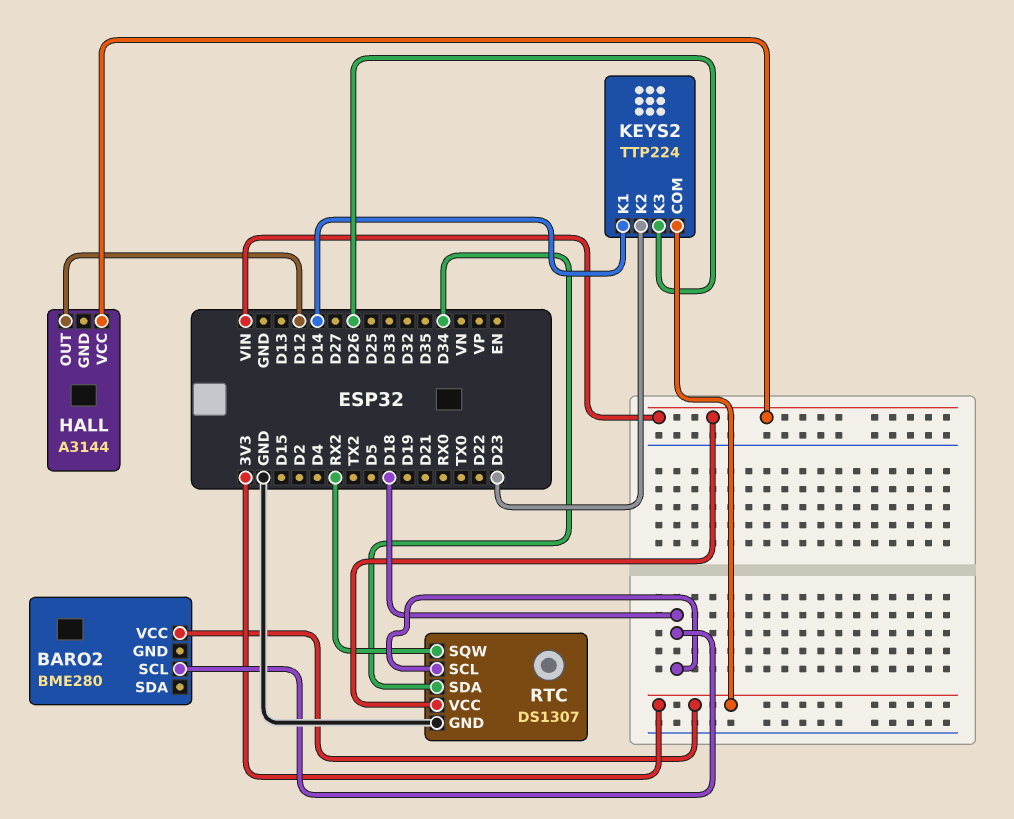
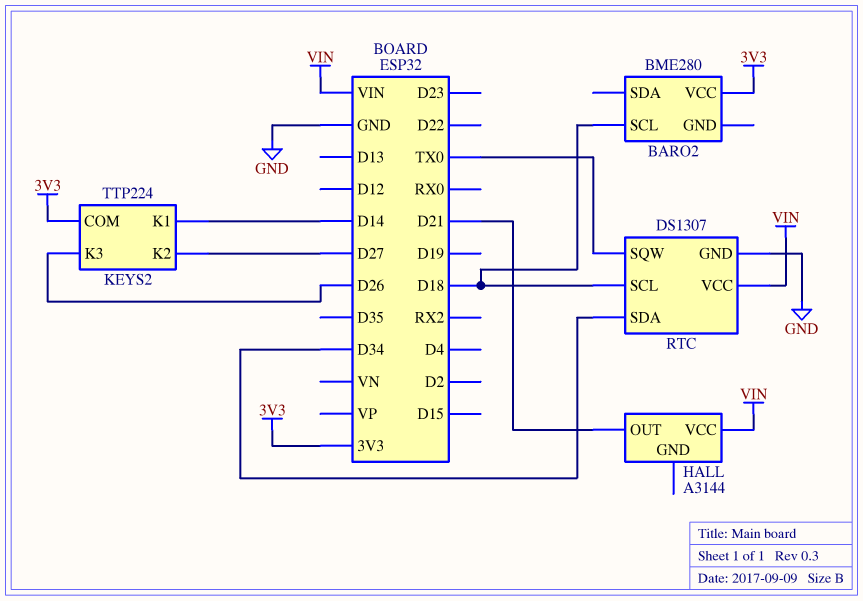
HALL pin OUT: D12 -> D21
KEYS2 pin K2: D23 -> D27
RTC pin SQW: RX2 -> TX0

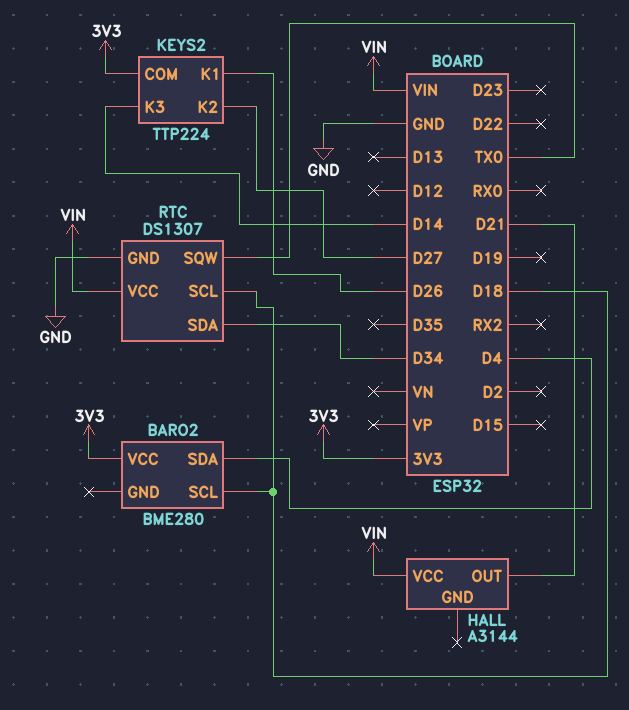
BARO2 pin SDA: none -> D4
KEYS2 pin K1: D14 -> D26
KEYS2 pin K3: D26 -> D14

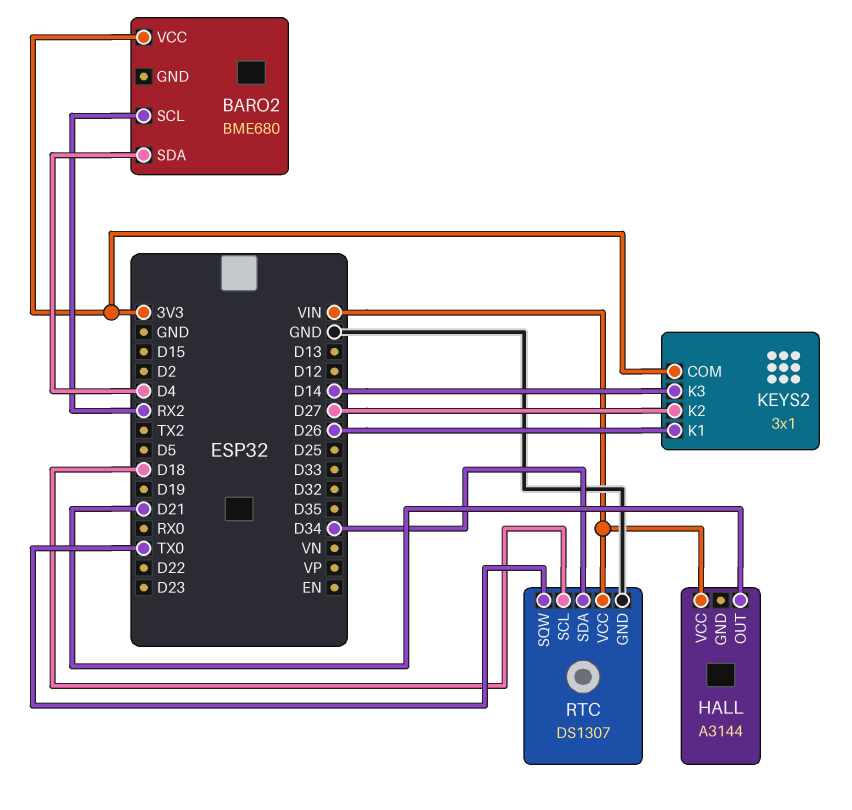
BARO2: BME280 -> BME680
BARO2 pin SCL: D18 -> RX2
KEYS2: TTP224 -> 3x1

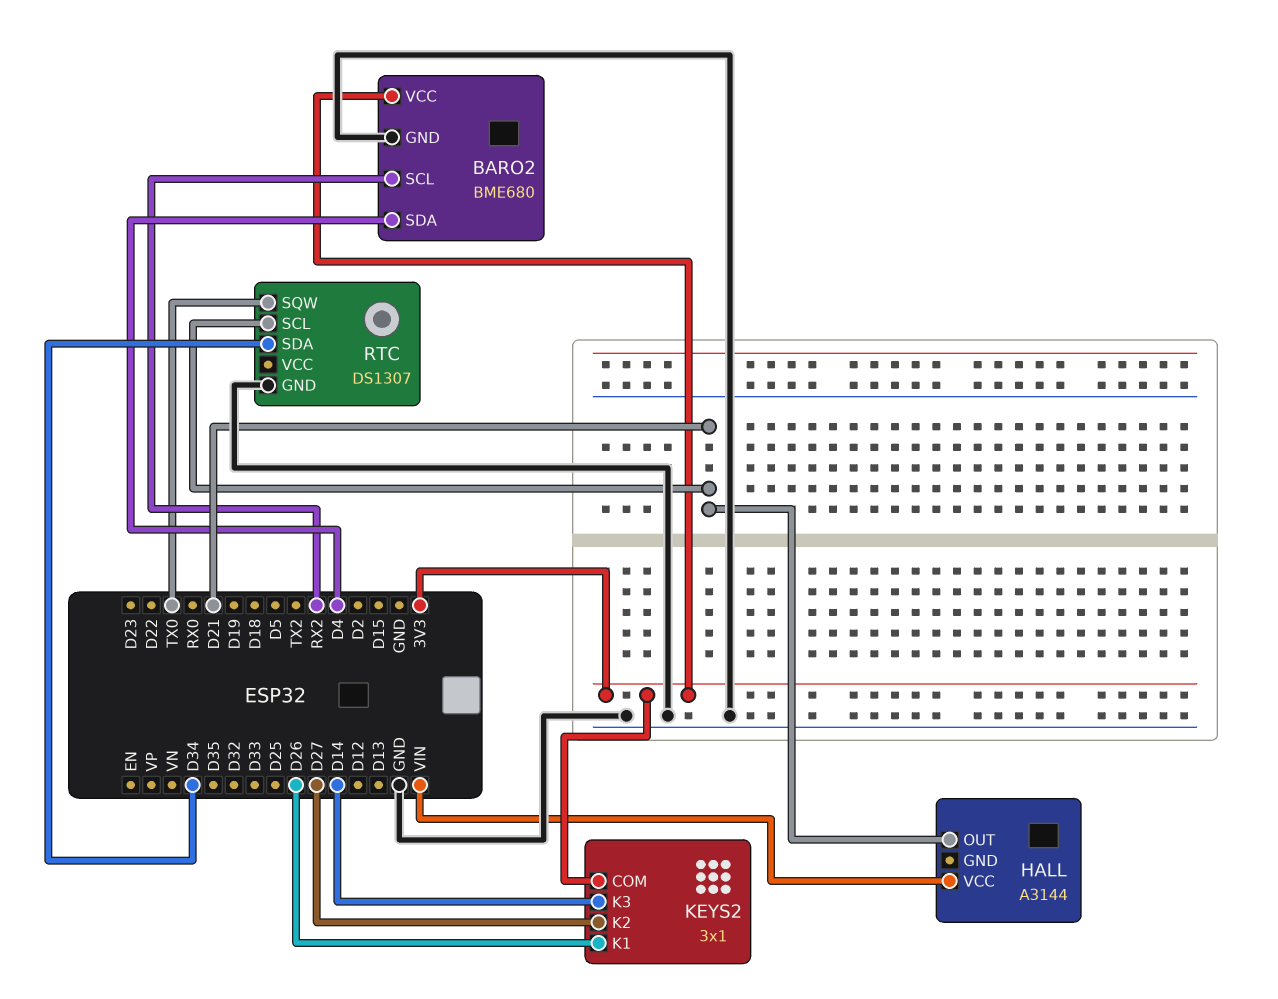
BARO2 pin GND: none -> GND
RTC pin SCL: D18 -> D21
RTC pin VCC: VIN -> none

